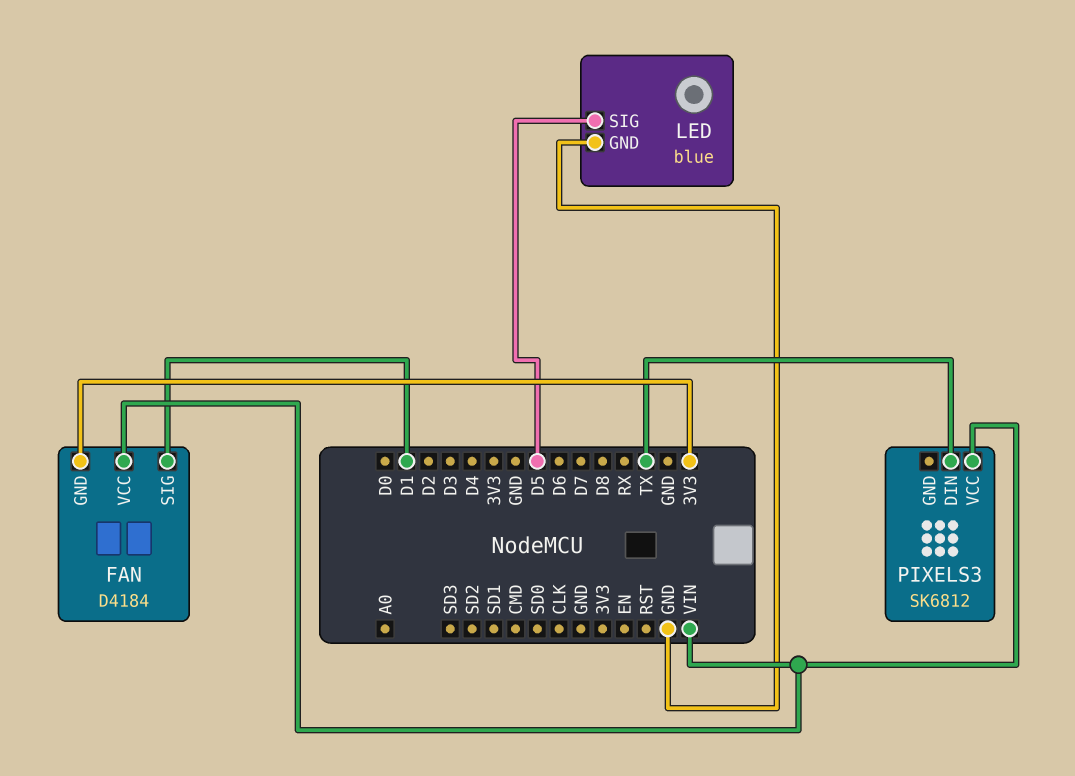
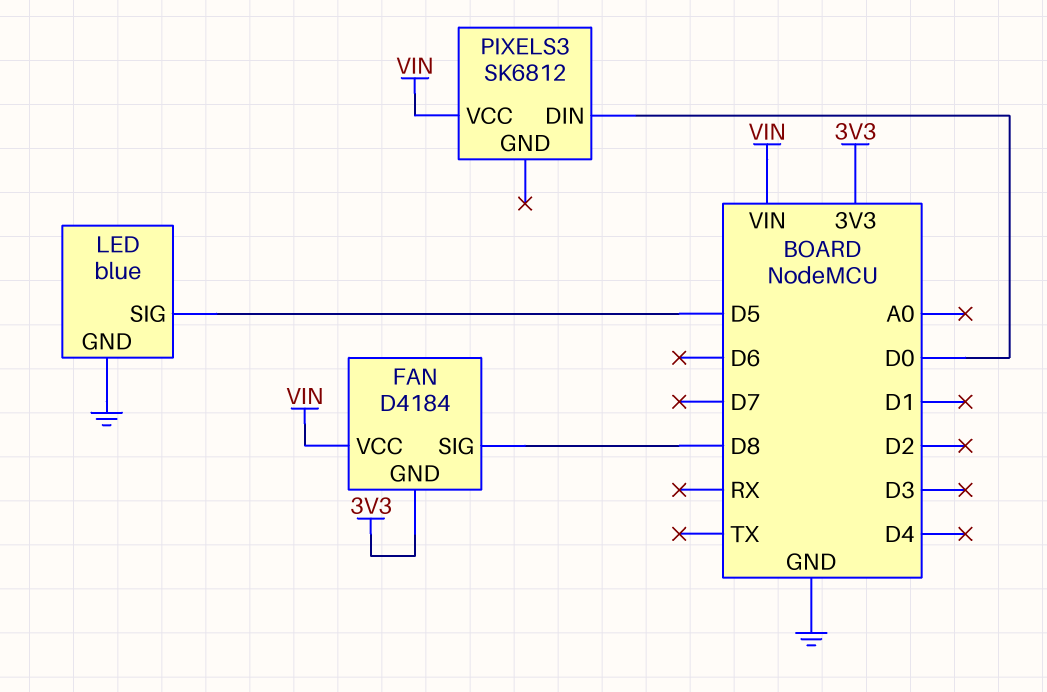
FAN pin SIG: D1 -> D8
PIXELS3 pin DIN: TX -> D0

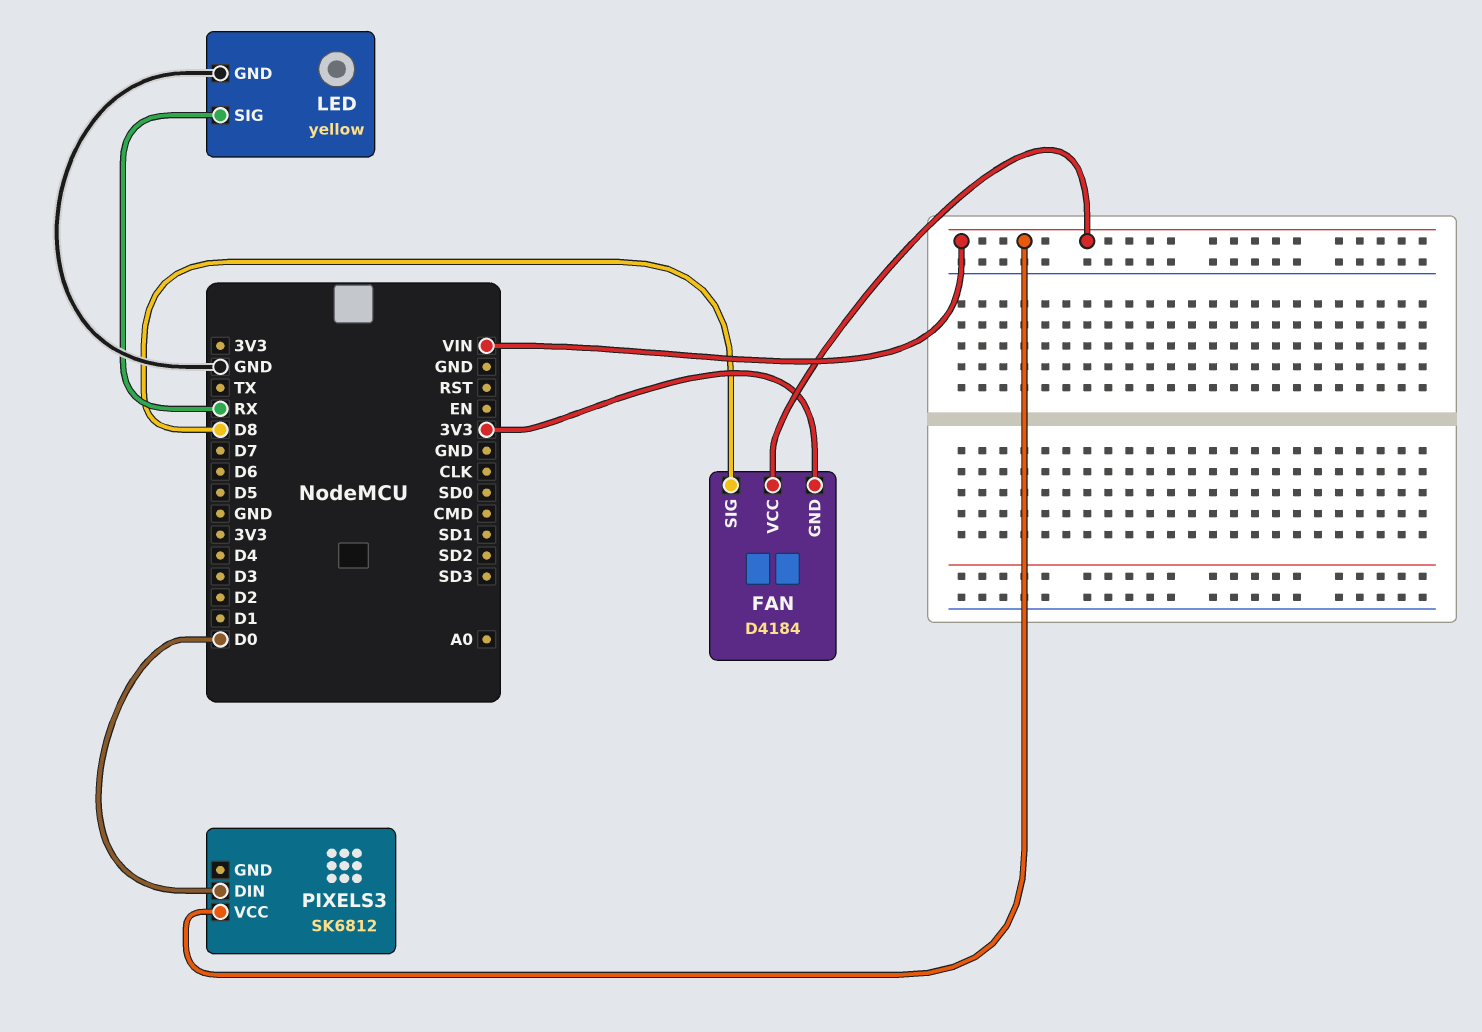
LED: blue -> yellow
LED pin SIG: D5 -> RX

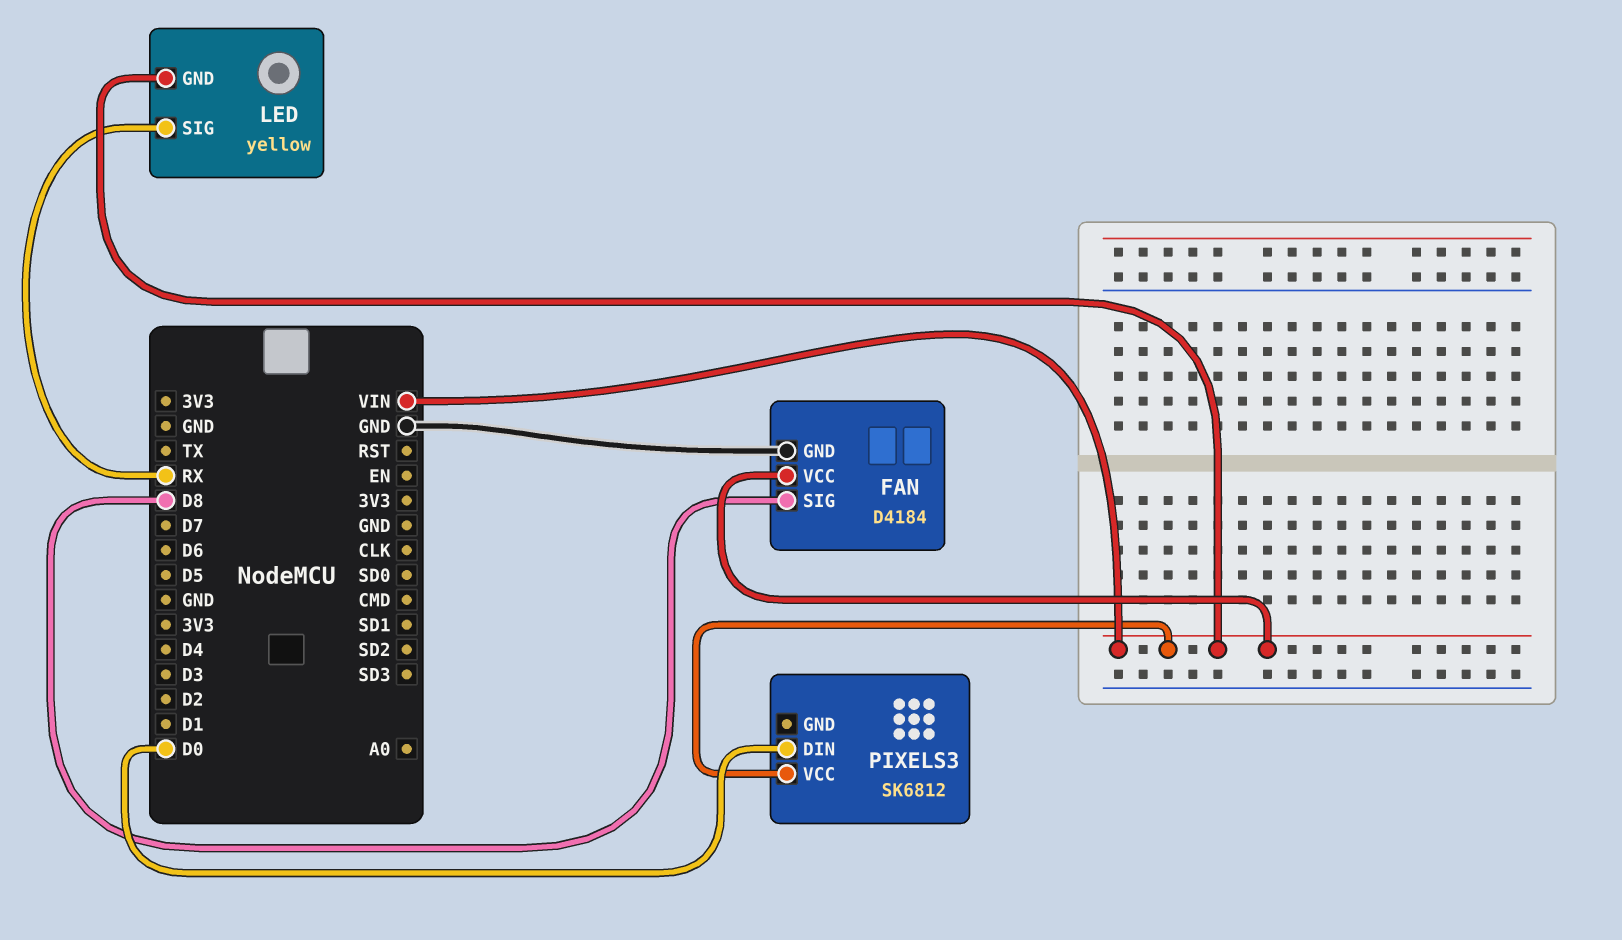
FAN pin GND: 3V3 -> GND
LED pin GND: GND -> VIN

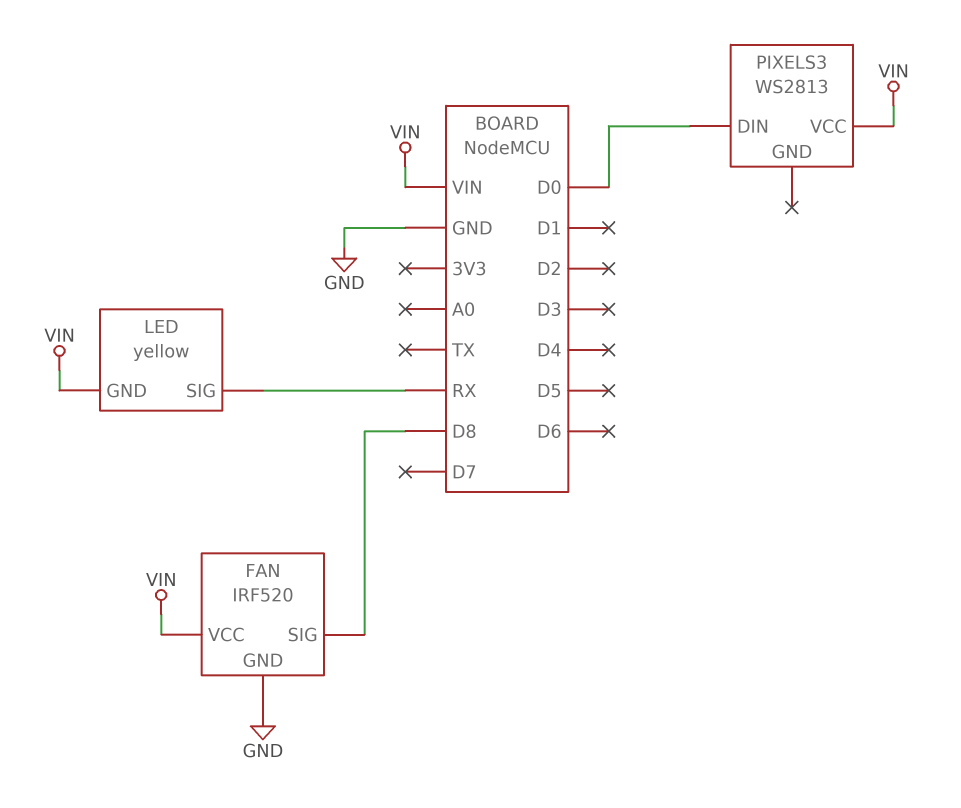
FAN: D4184 -> IRF520
PIXELS3: SK6812 -> WS2813

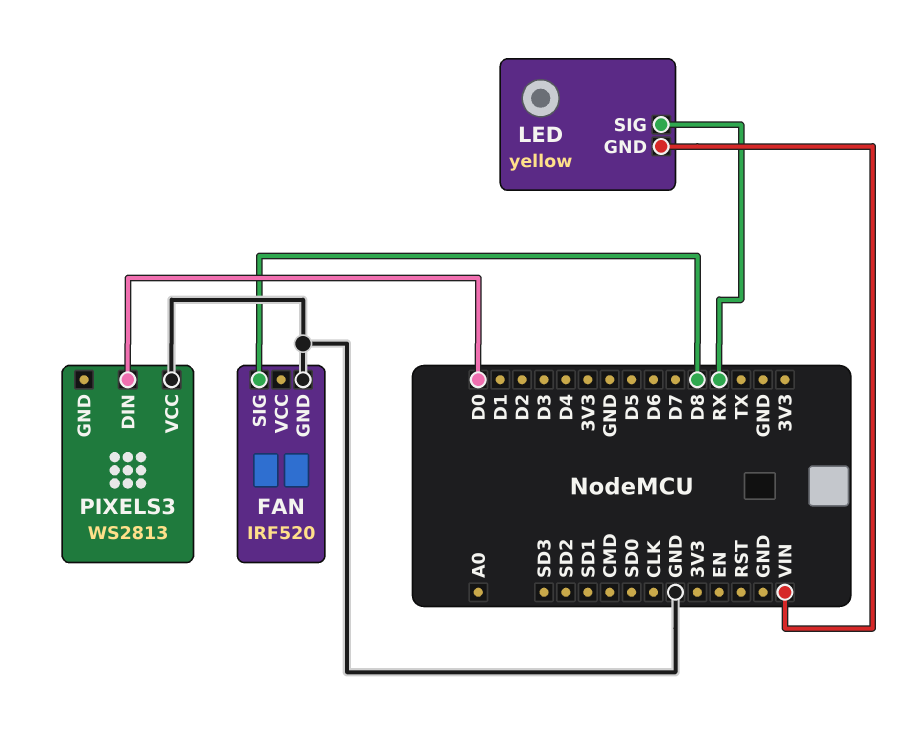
FAN pin VCC: VIN -> none
PIXELS3 pin VCC: VIN -> GND

